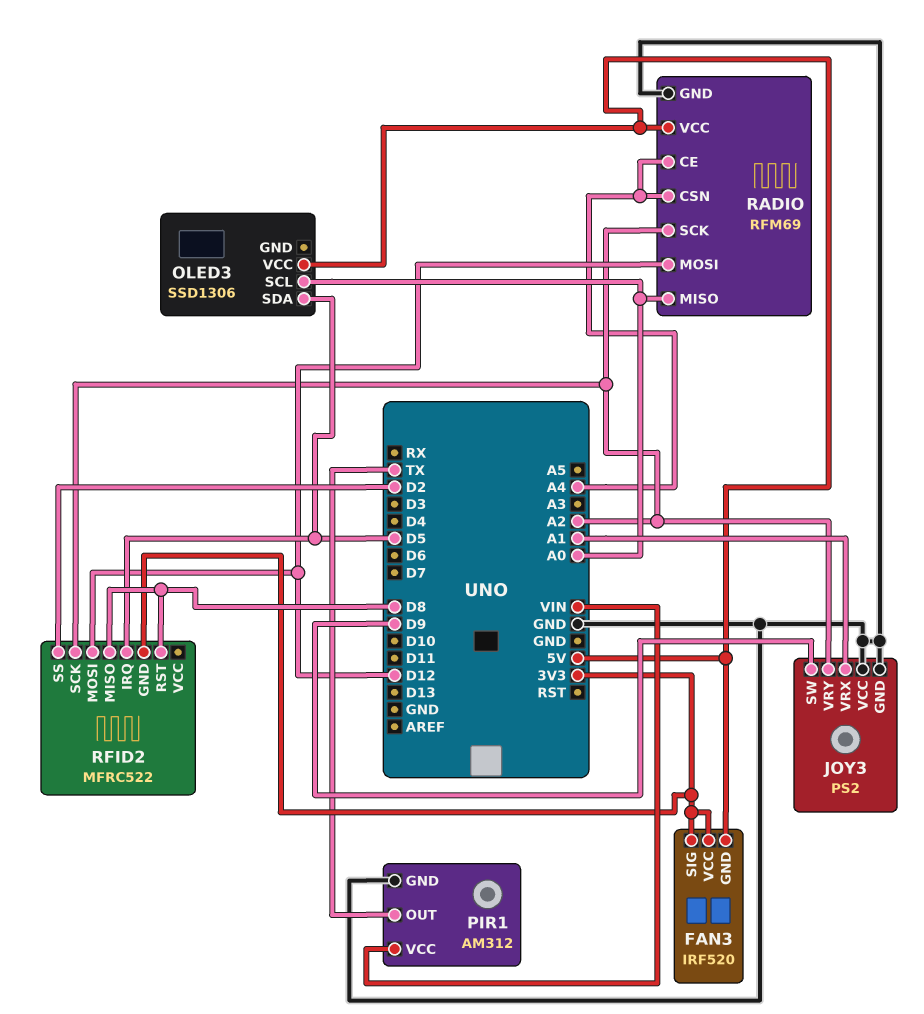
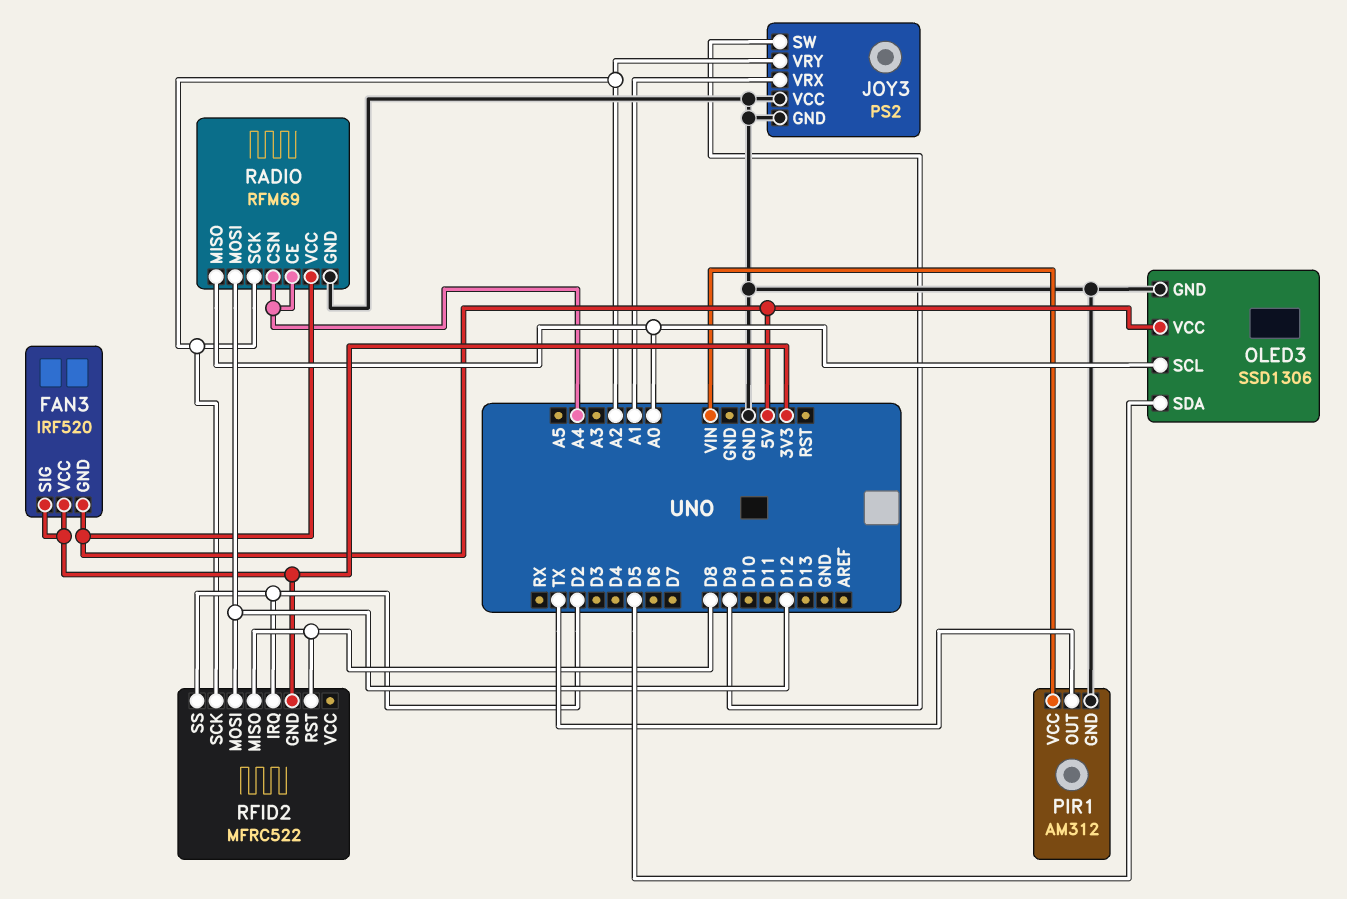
OLED3 pin GND: none -> GND
RFID2 pin IRQ: D5 -> D2

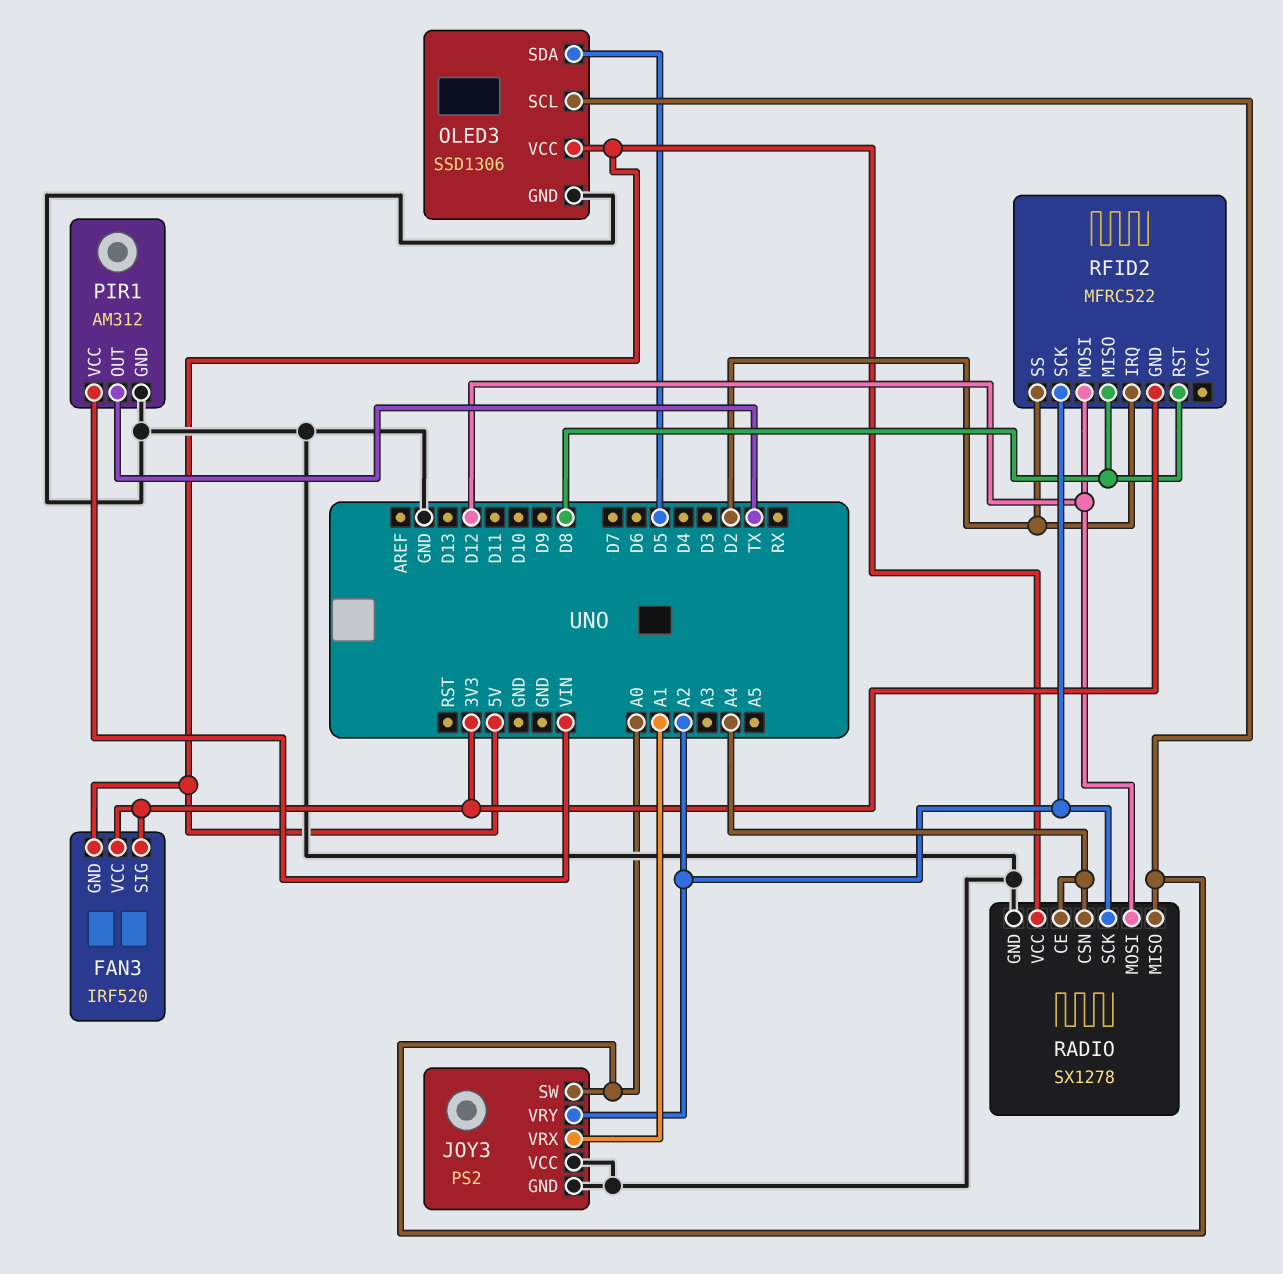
JOY3 pin SW: D9 -> A0
RADIO: RFM69 -> SX1278

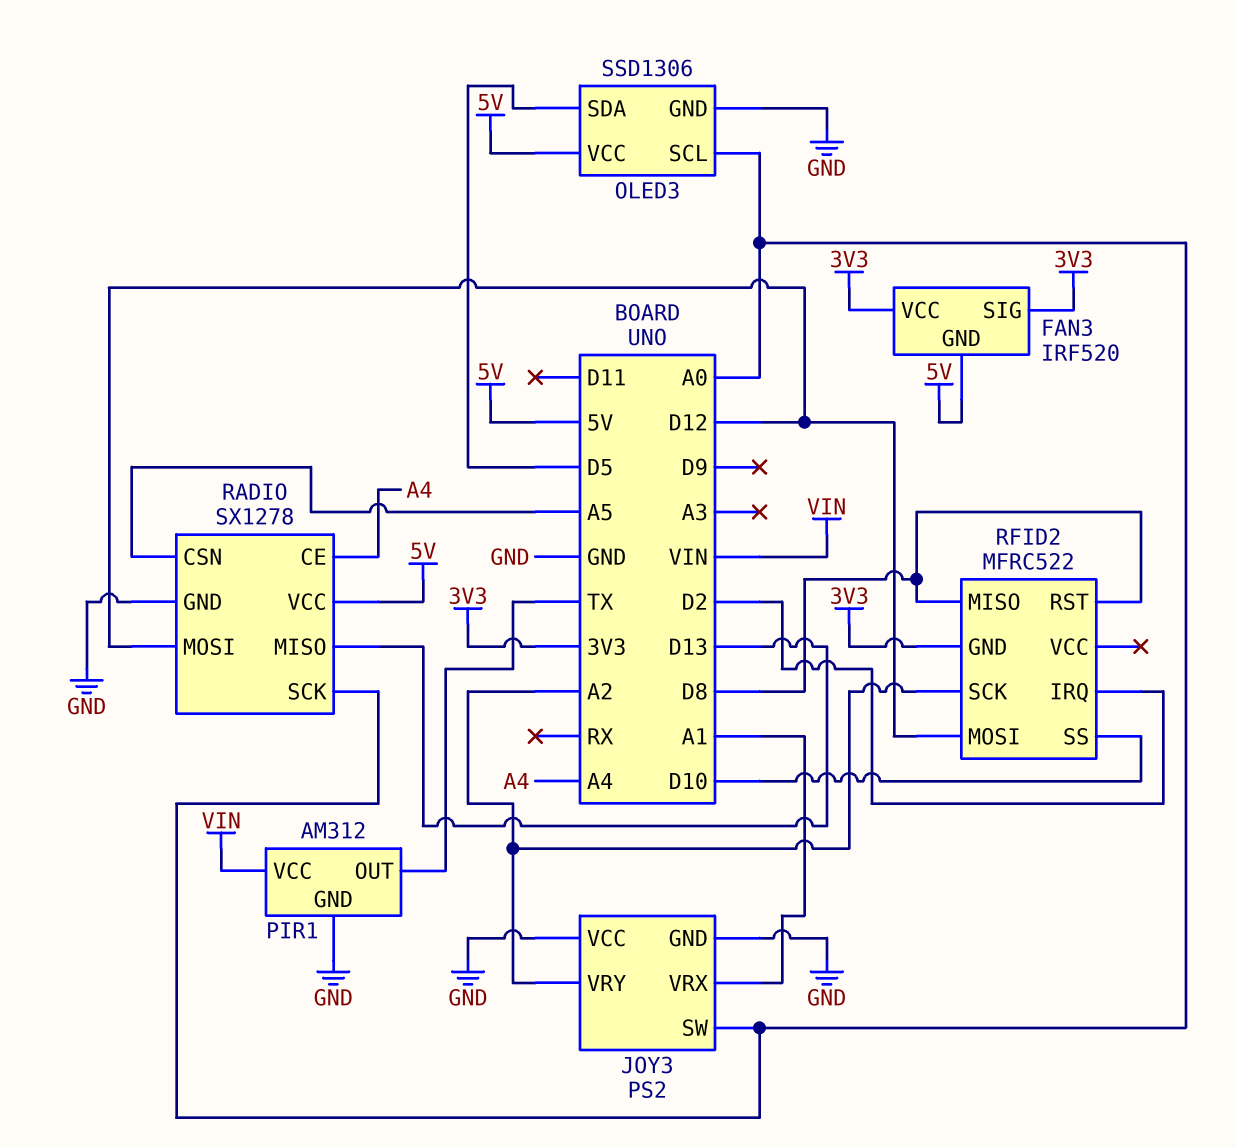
RADIO pin CSN: A4 -> A5
RADIO pin MISO: A0 -> D13
RADIO pin SCK: A2 -> A0
RFID2 pin SS: D2 -> D10

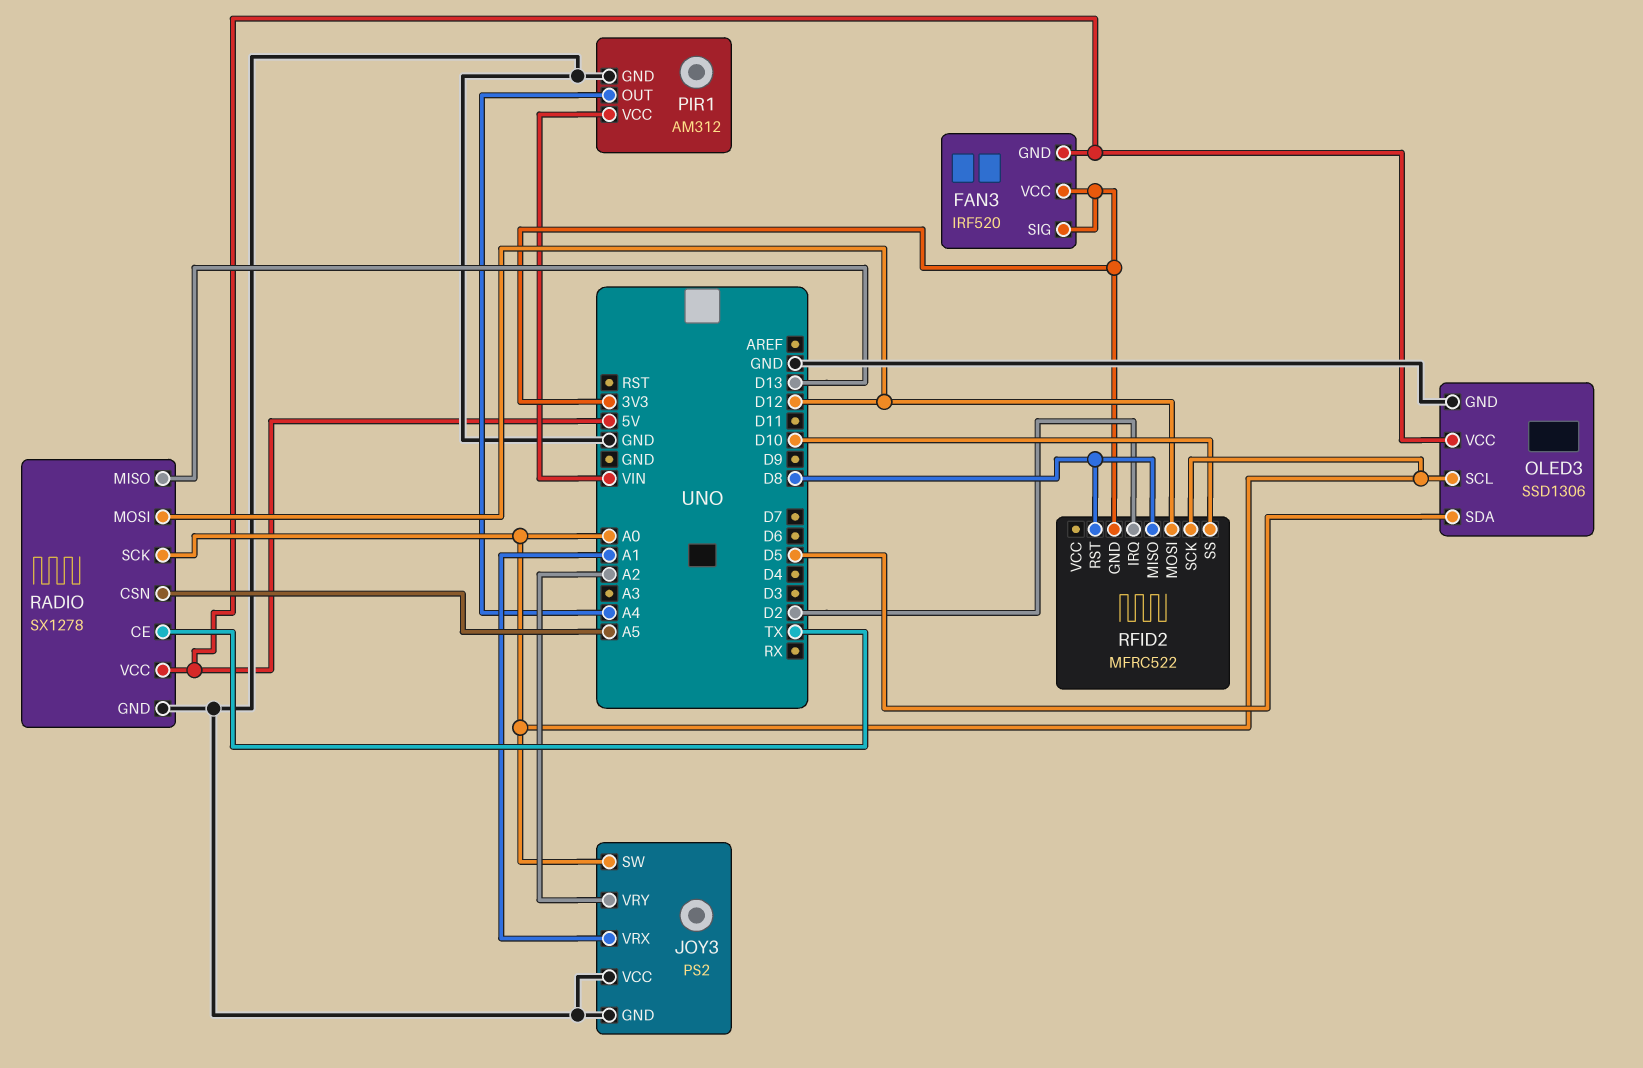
PIR1 pin OUT: TX -> A4
RADIO pin CE: A4 -> TX
RFID2 pin SCK: A2 -> A0

